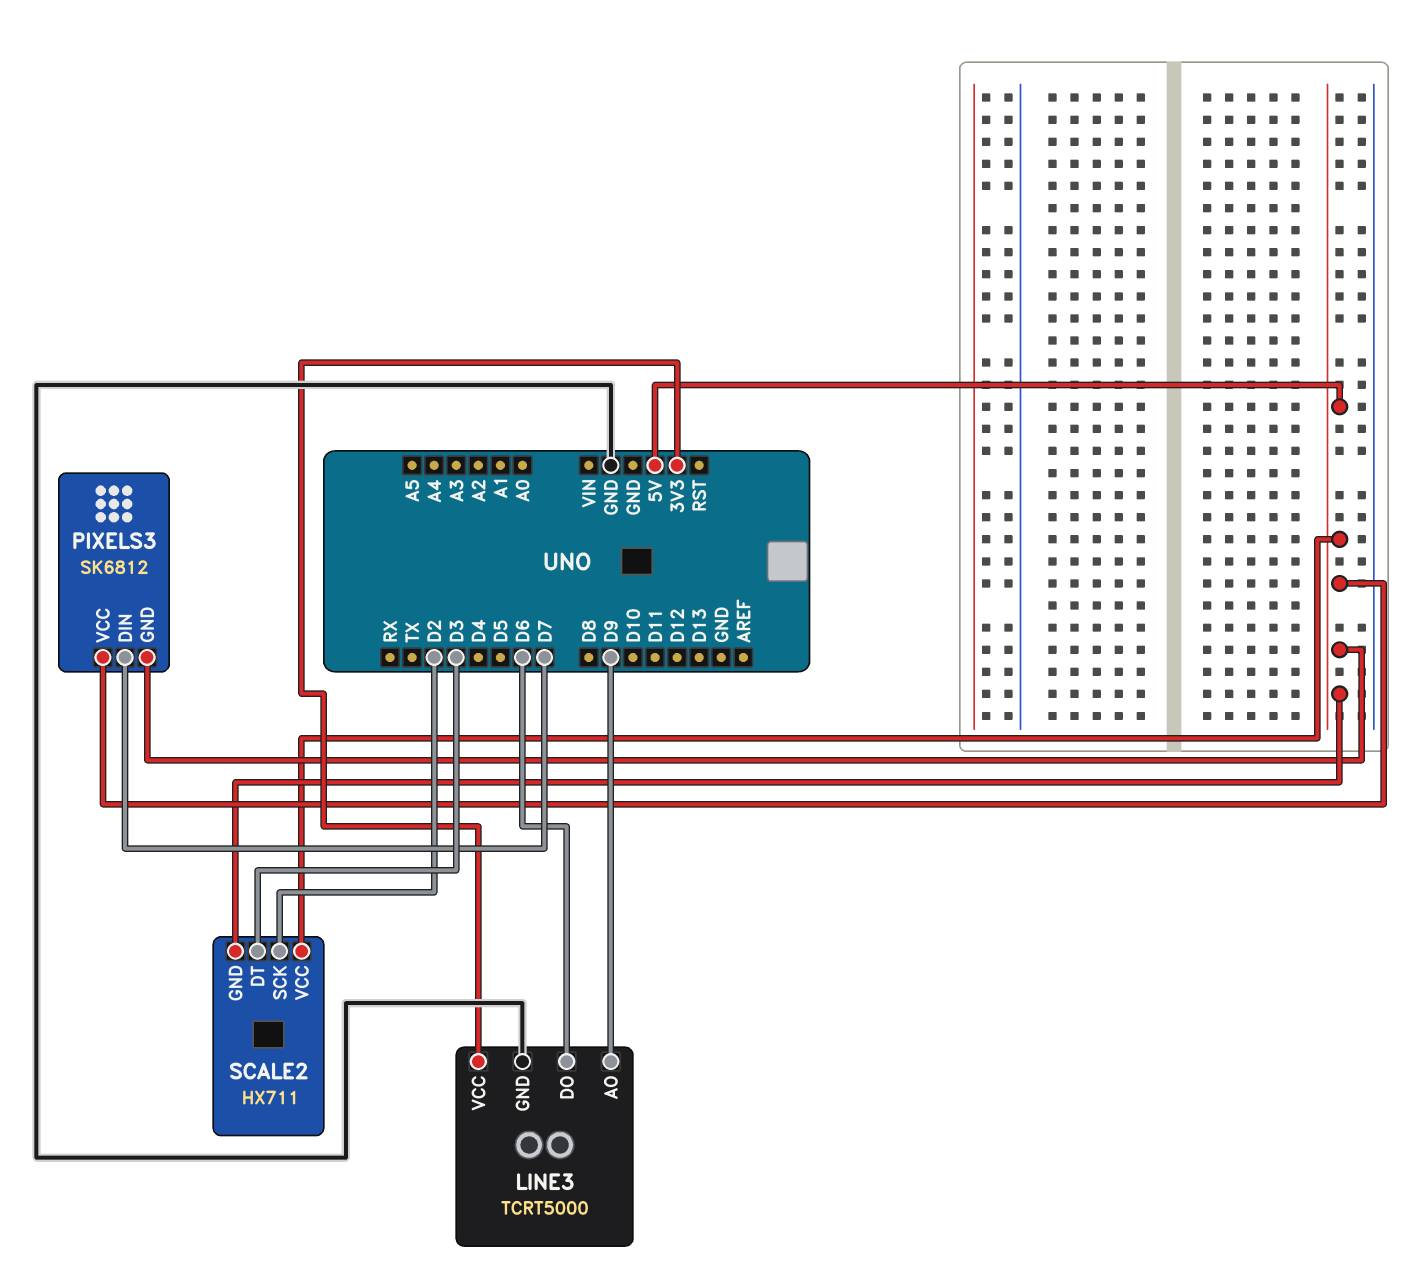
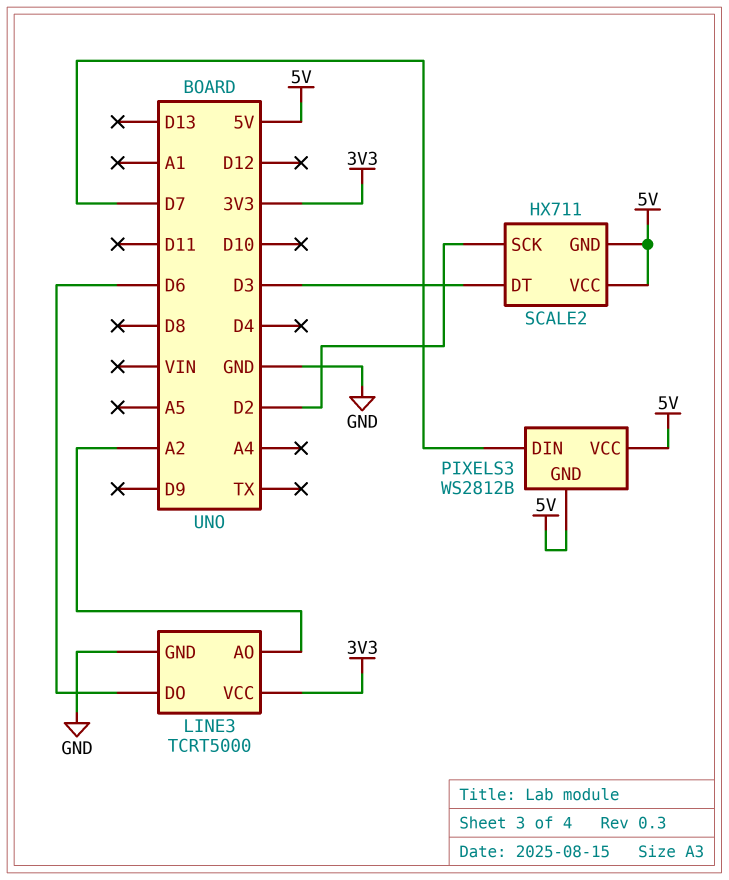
LINE3 pin AO: D9 -> A2
PIXELS3: SK6812 -> WS2812B

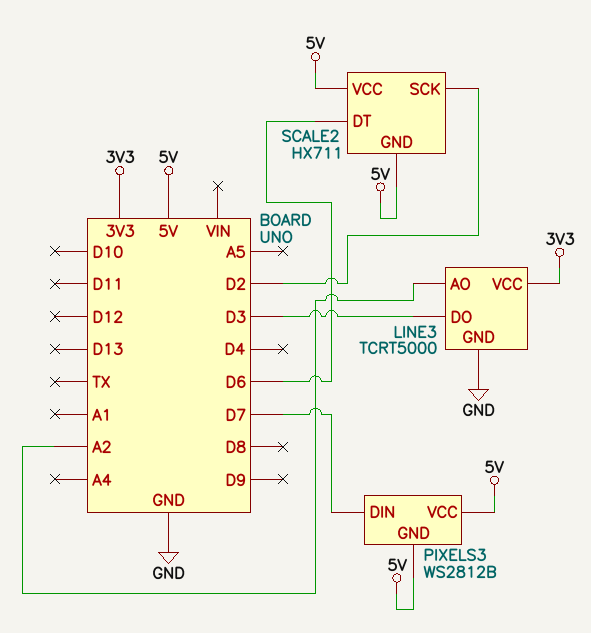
LINE3 pin DO: D6 -> D3
SCALE2 pin DT: D3 -> D6

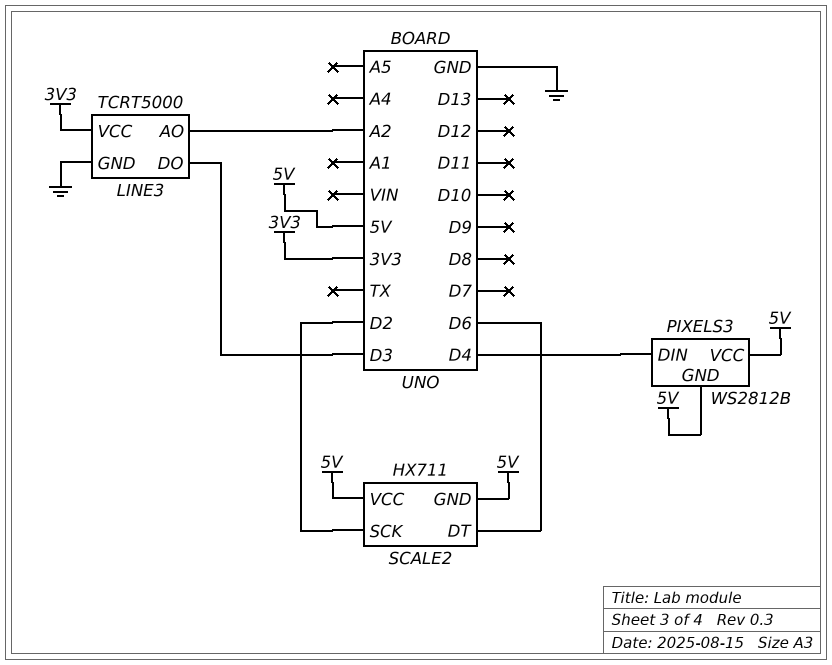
PIXELS3 pin DIN: D7 -> D4

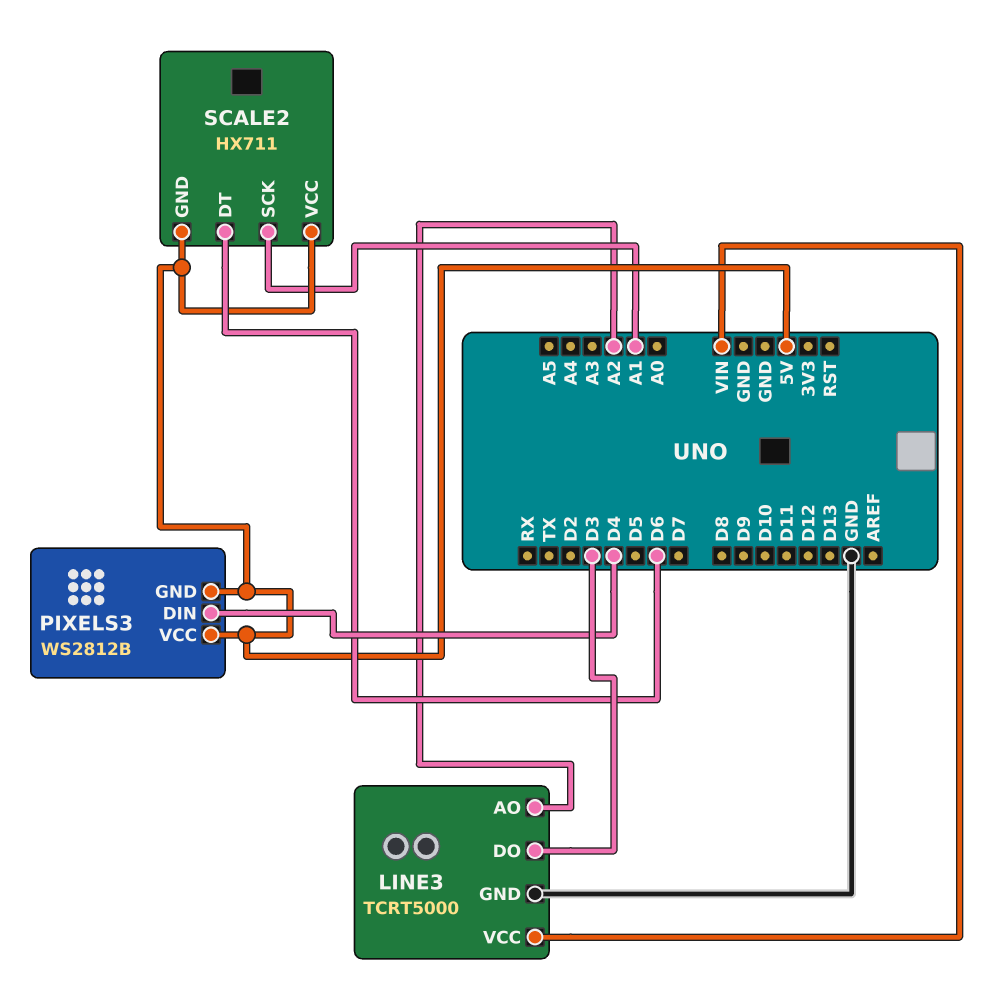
LINE3 pin VCC: 3V3 -> VIN
SCALE2 pin SCK: D2 -> A1

